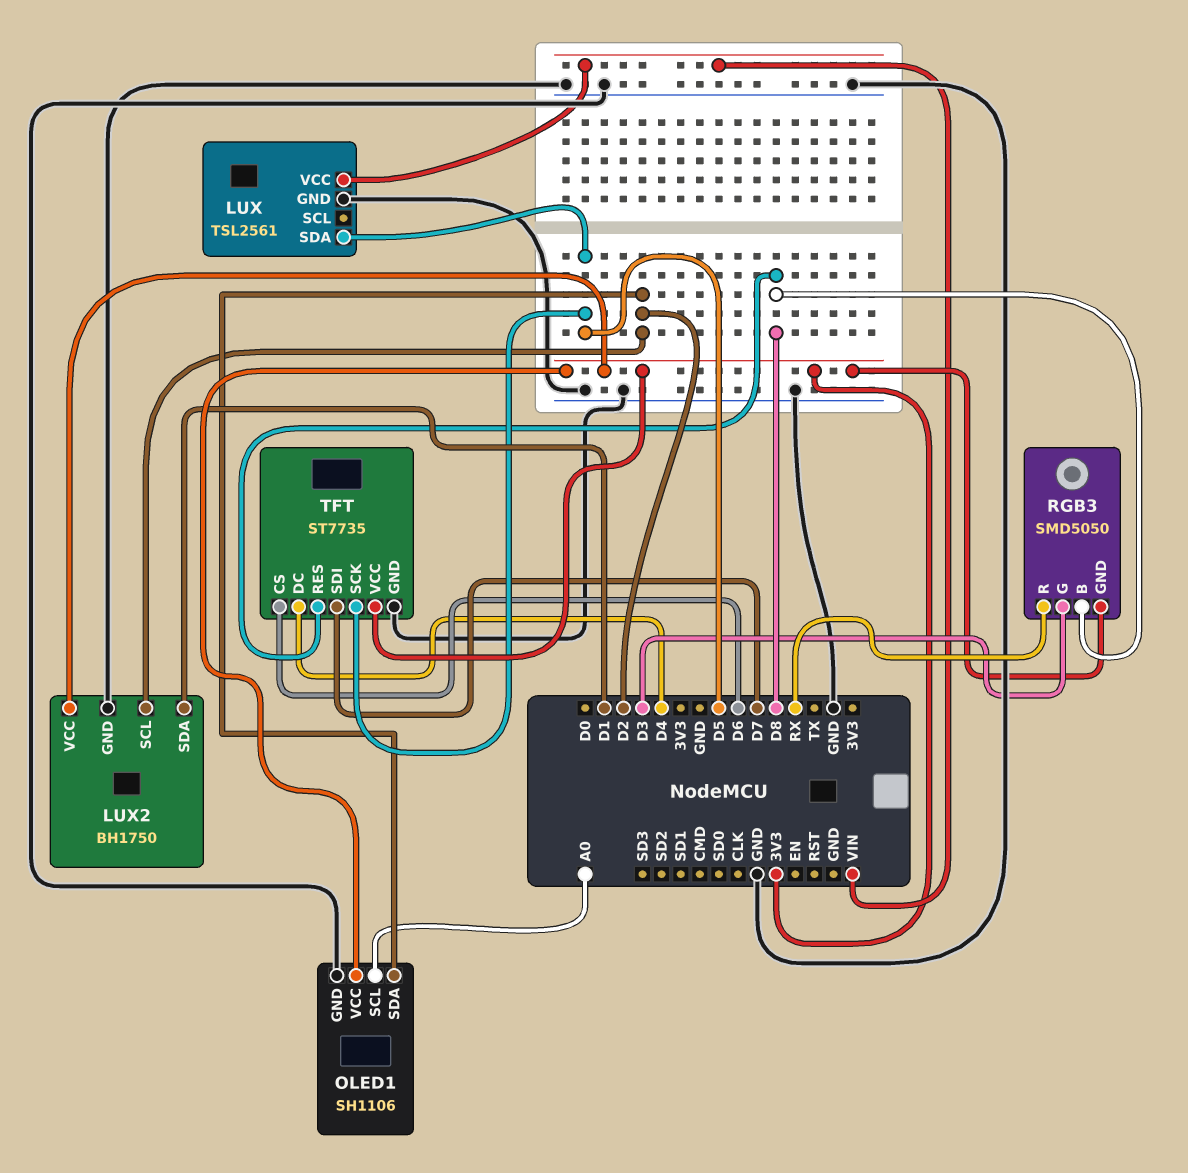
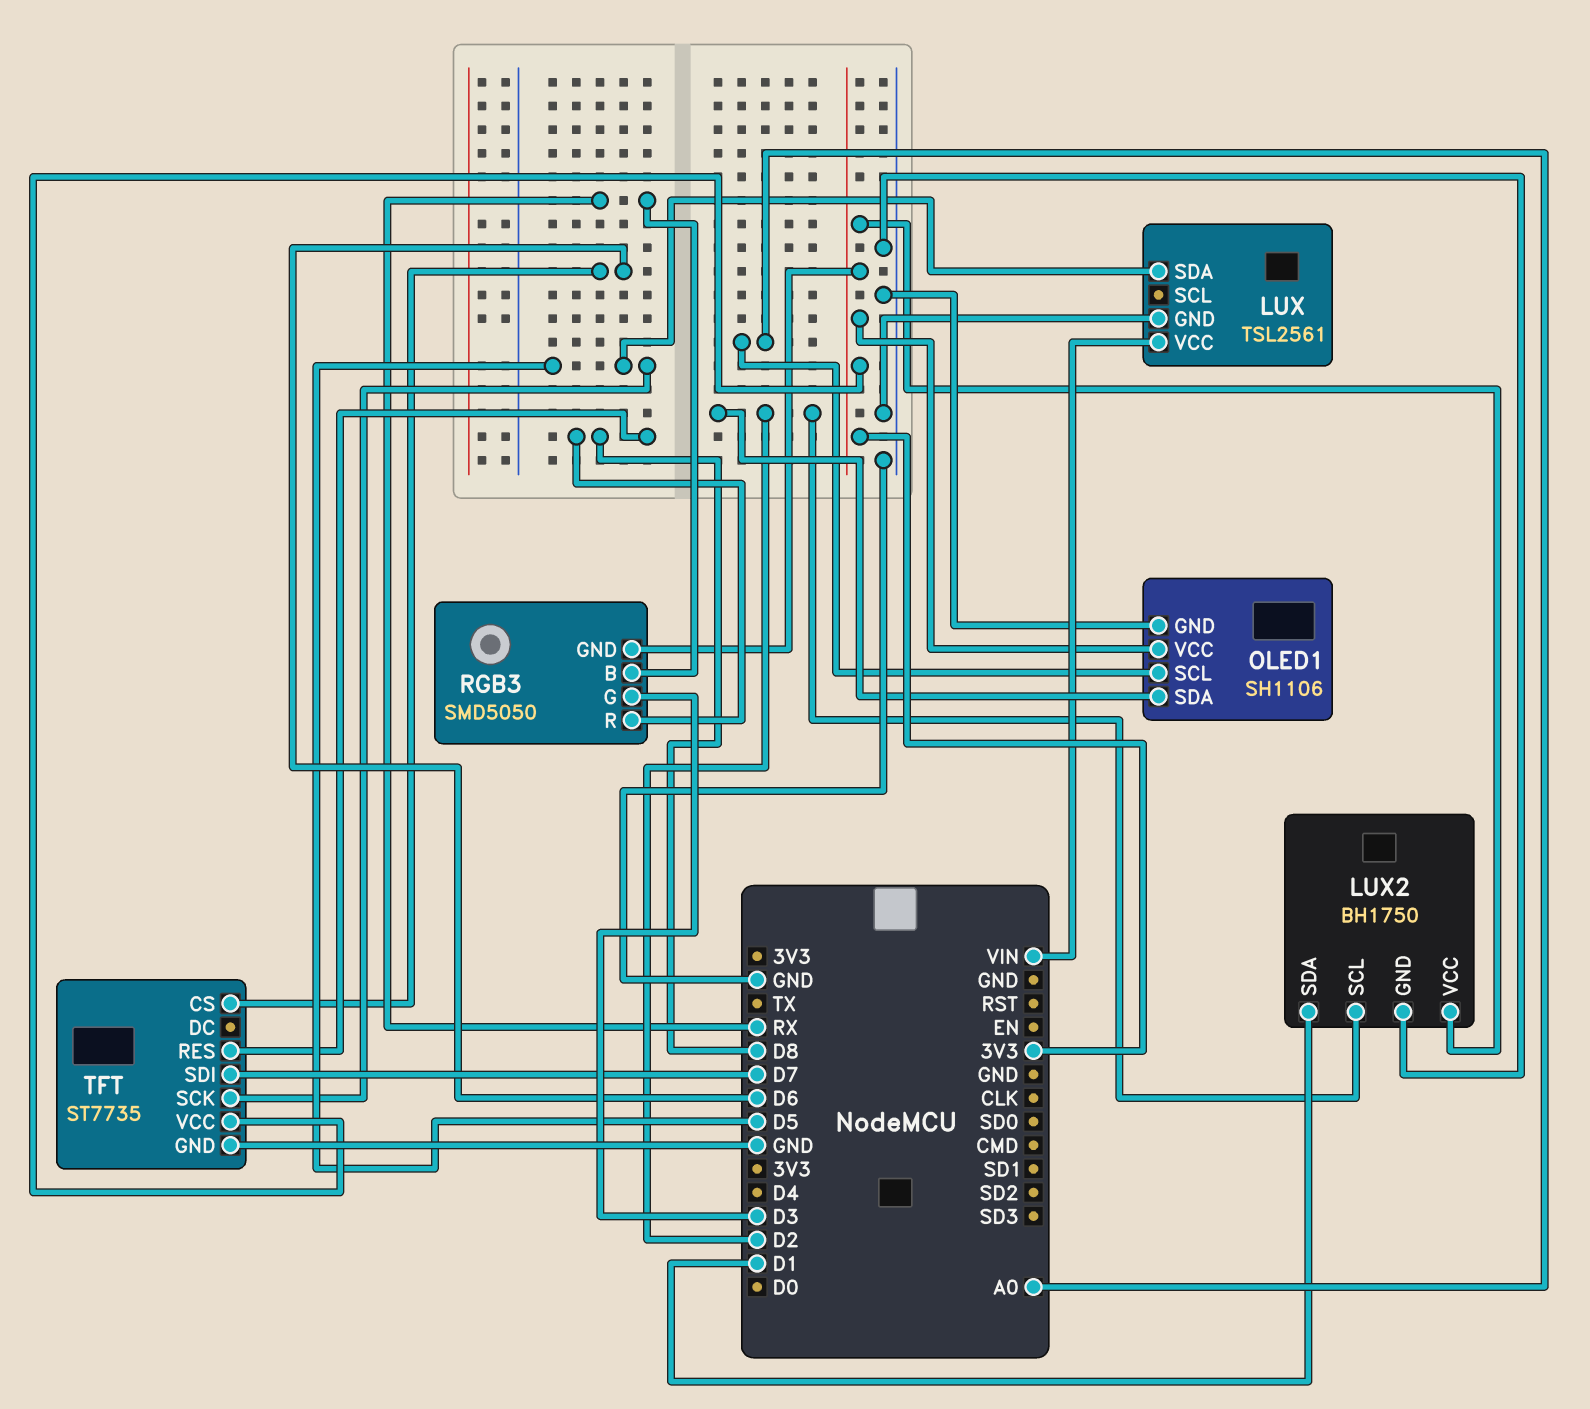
RGB3 pin B: D8 -> RX
RGB3 pin R: RX -> D8
TFT pin DC: D4 -> none

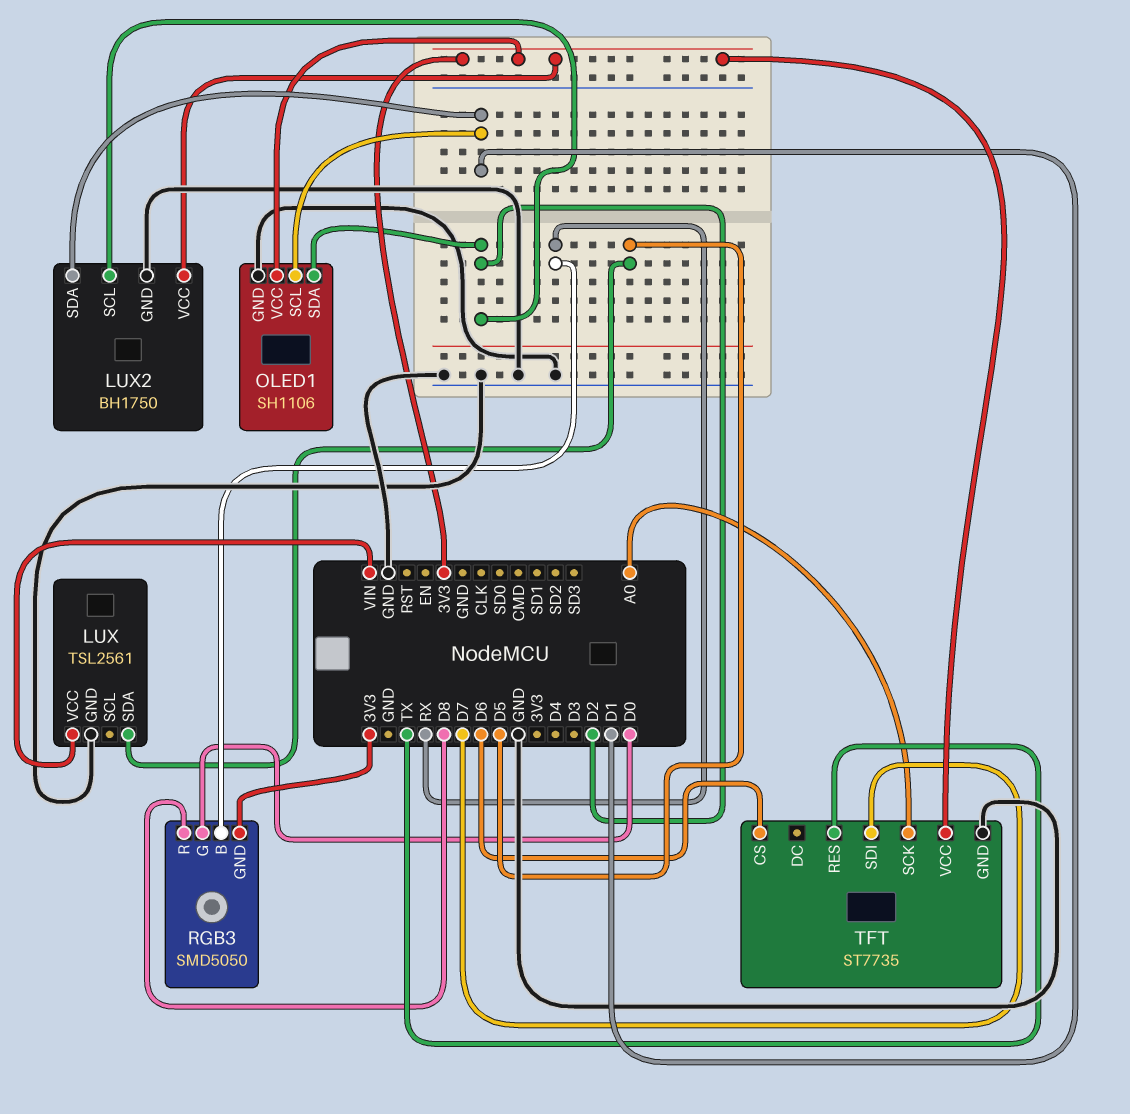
OLED1 pin SCL: A0 -> D1
RGB3 pin G: D3 -> D0
TFT pin RES: D8 -> TX
TFT pin SCK: D5 -> A0

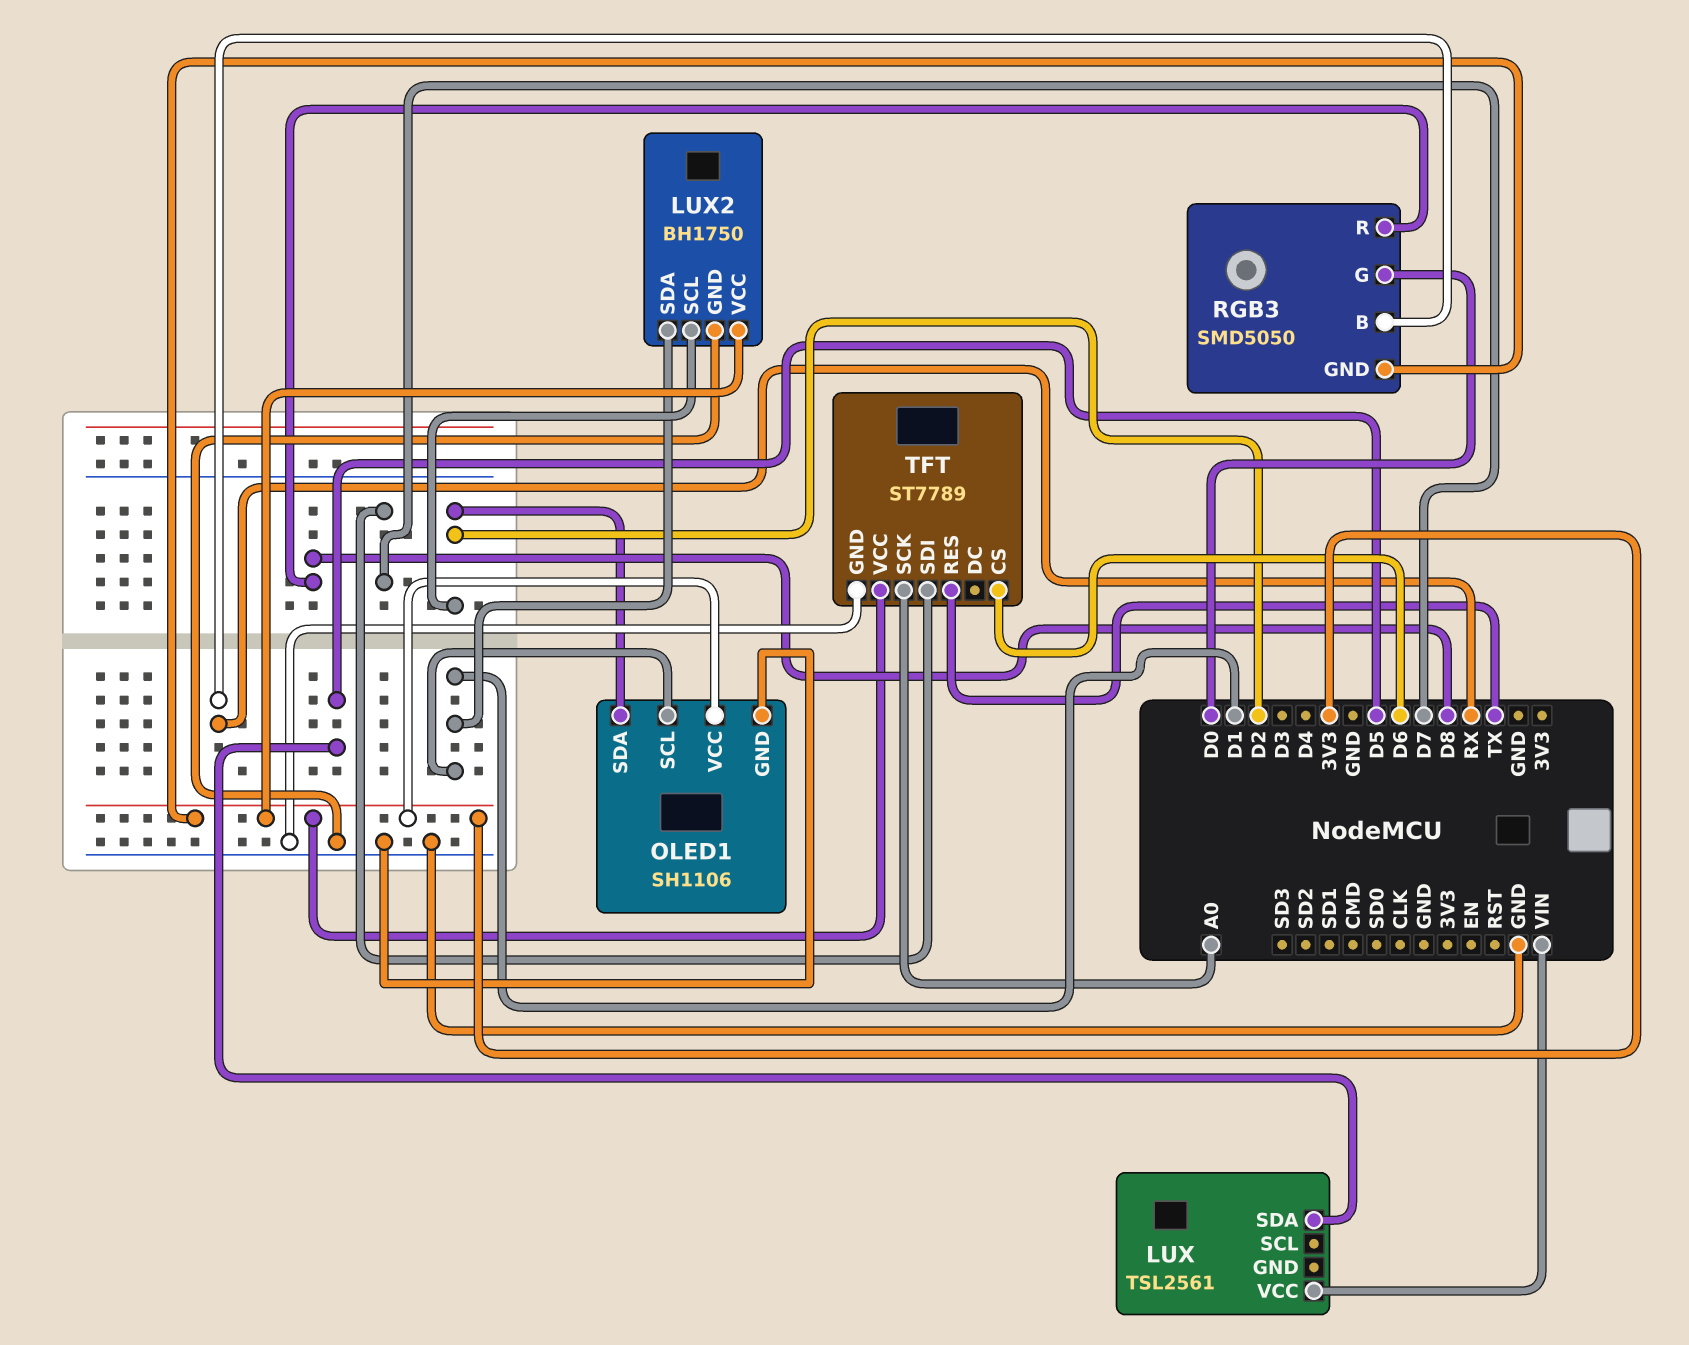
LUX pin GND: GND -> none
TFT: ST7735 -> ST7789

